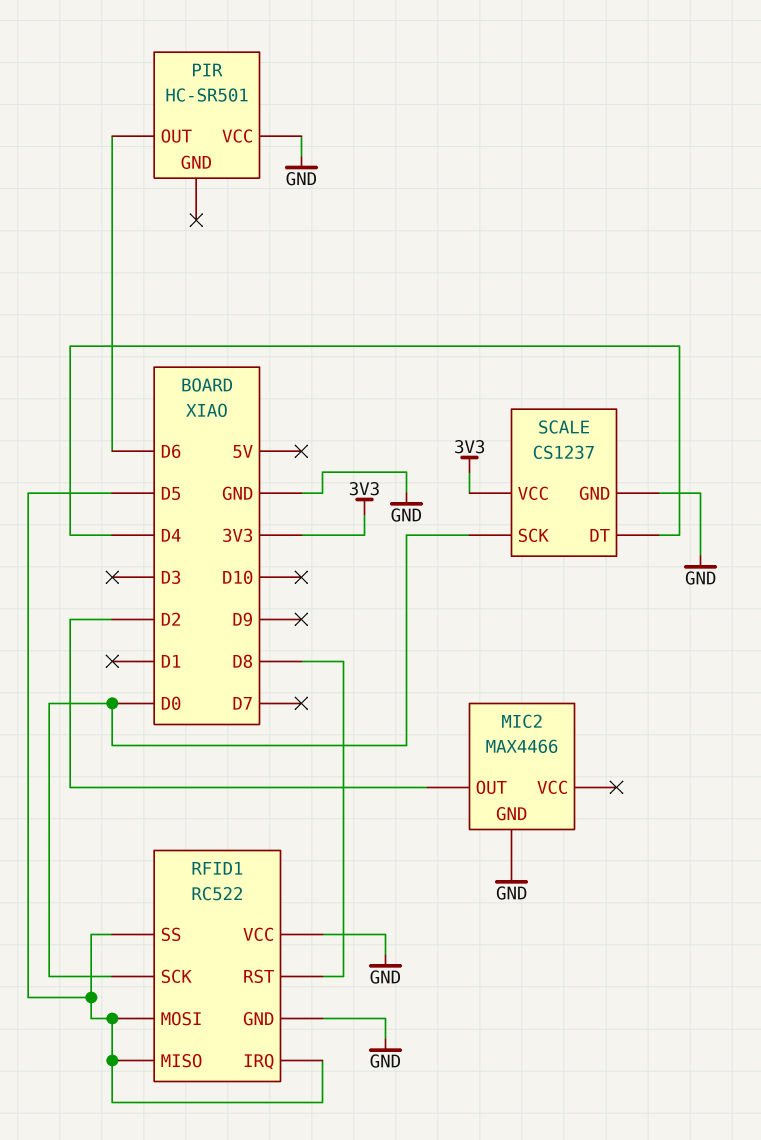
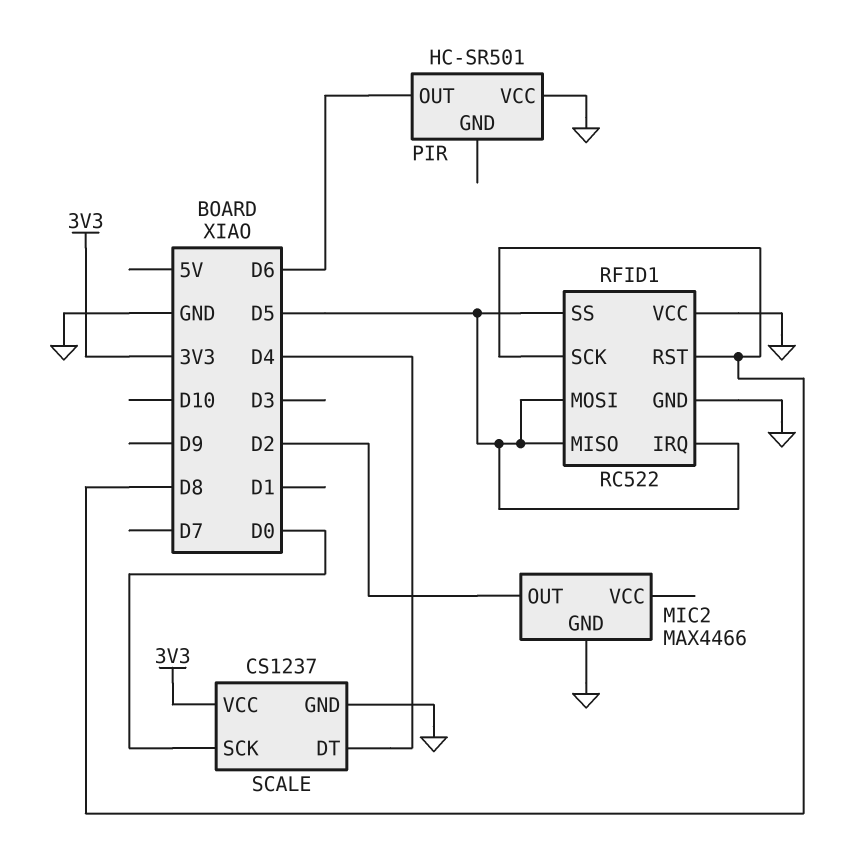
RFID1 pin SCK: D0 -> D8

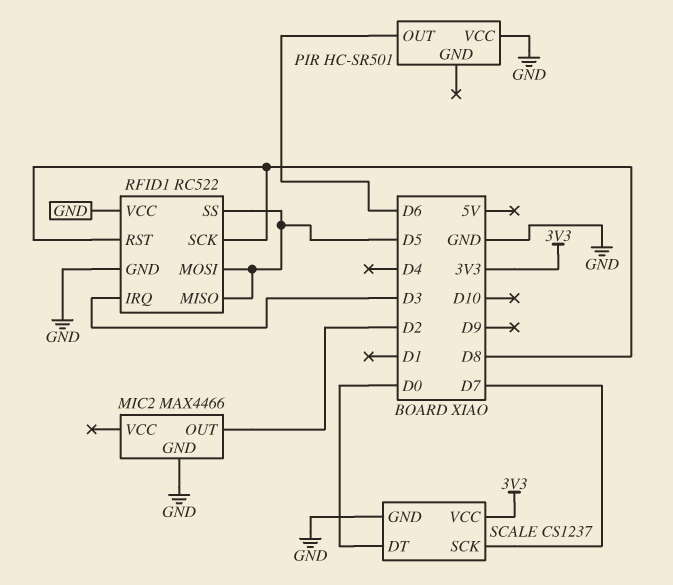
RFID1 pin IRQ: D5 -> D3
SCALE pin DT: D4 -> D0
SCALE pin SCK: D0 -> D7

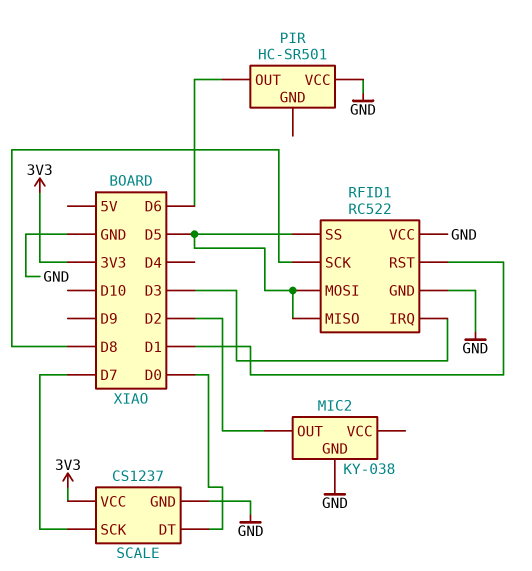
MIC2: MAX4466 -> KY-038
RFID1 pin RST: D8 -> D1

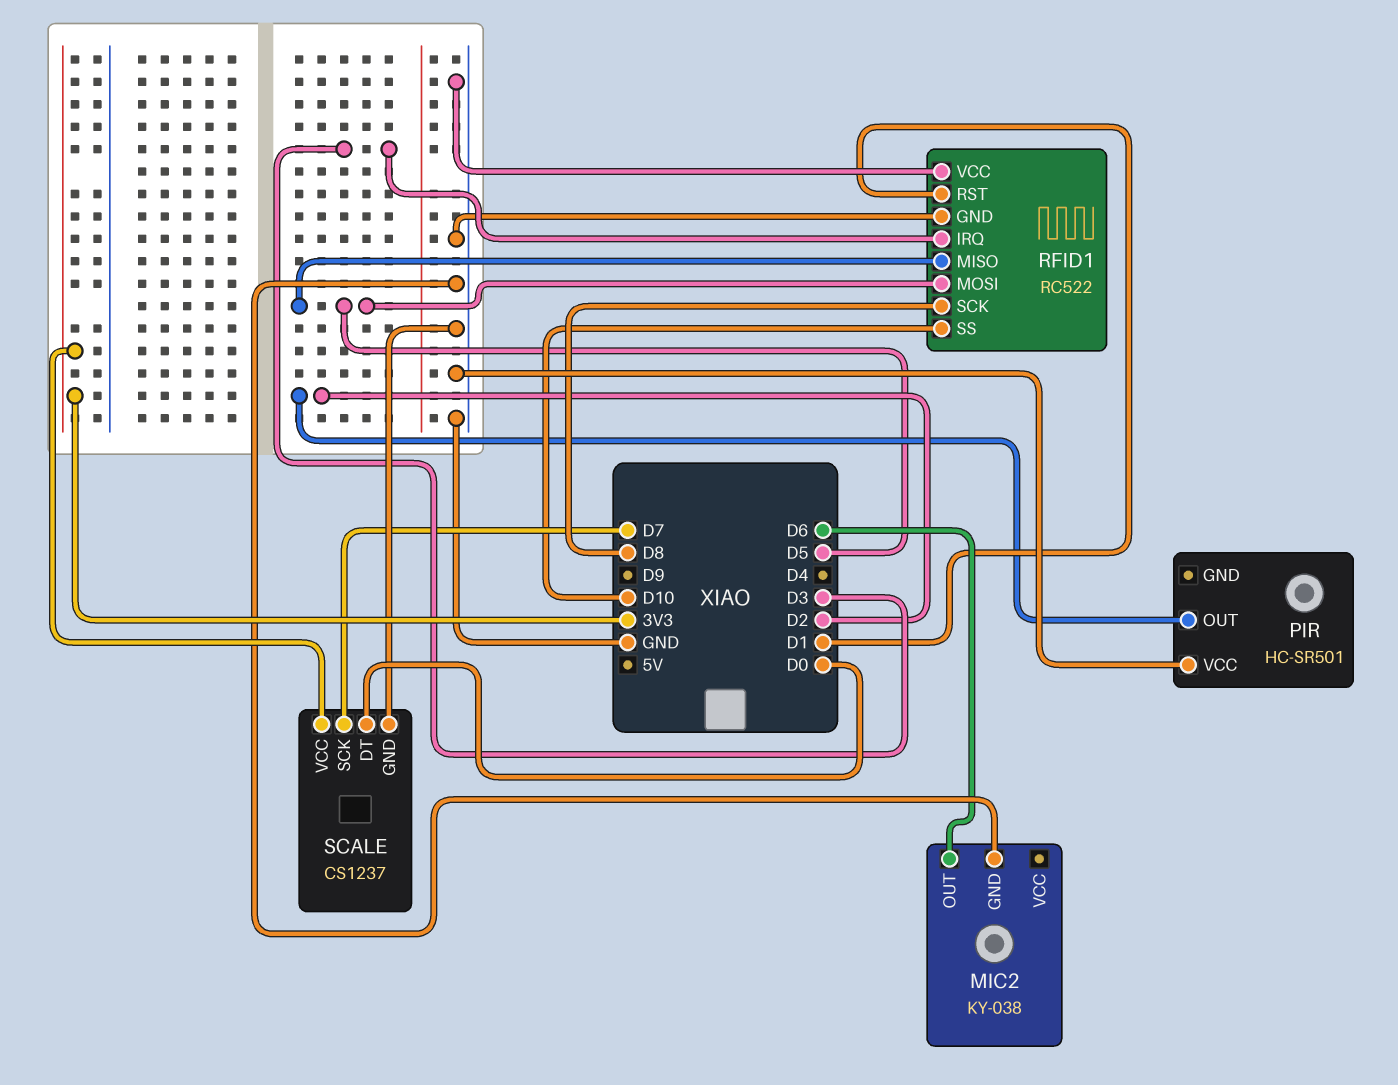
MIC2 pin OUT: D2 -> D6
PIR pin OUT: D6 -> D2
RFID1 pin SS: D5 -> D10

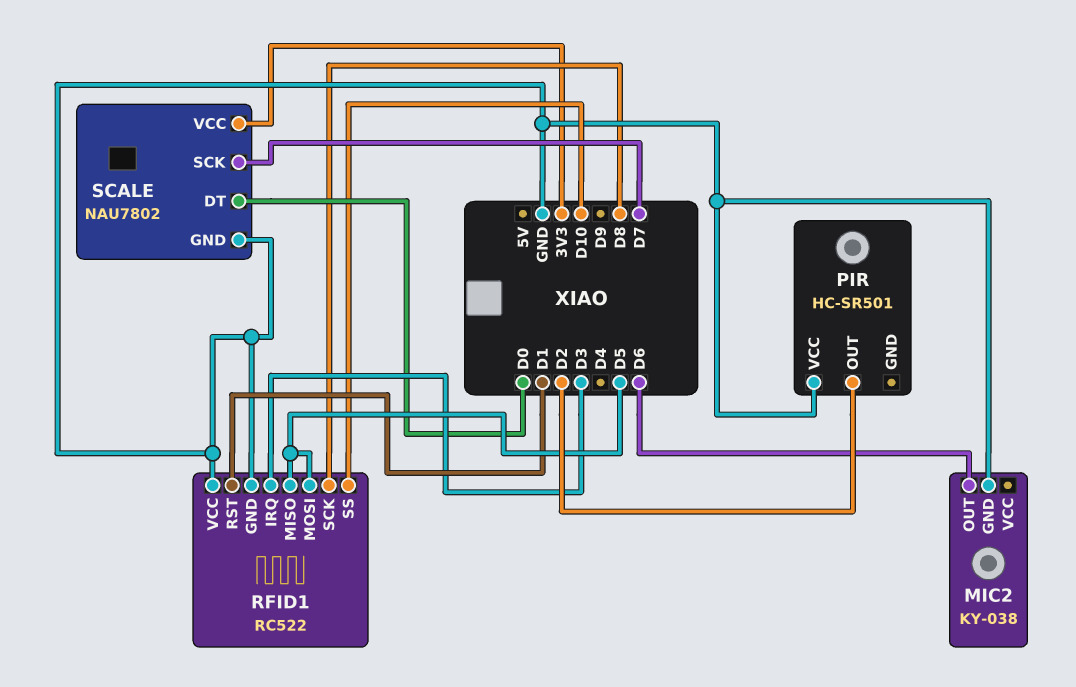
SCALE: CS1237 -> NAU7802

